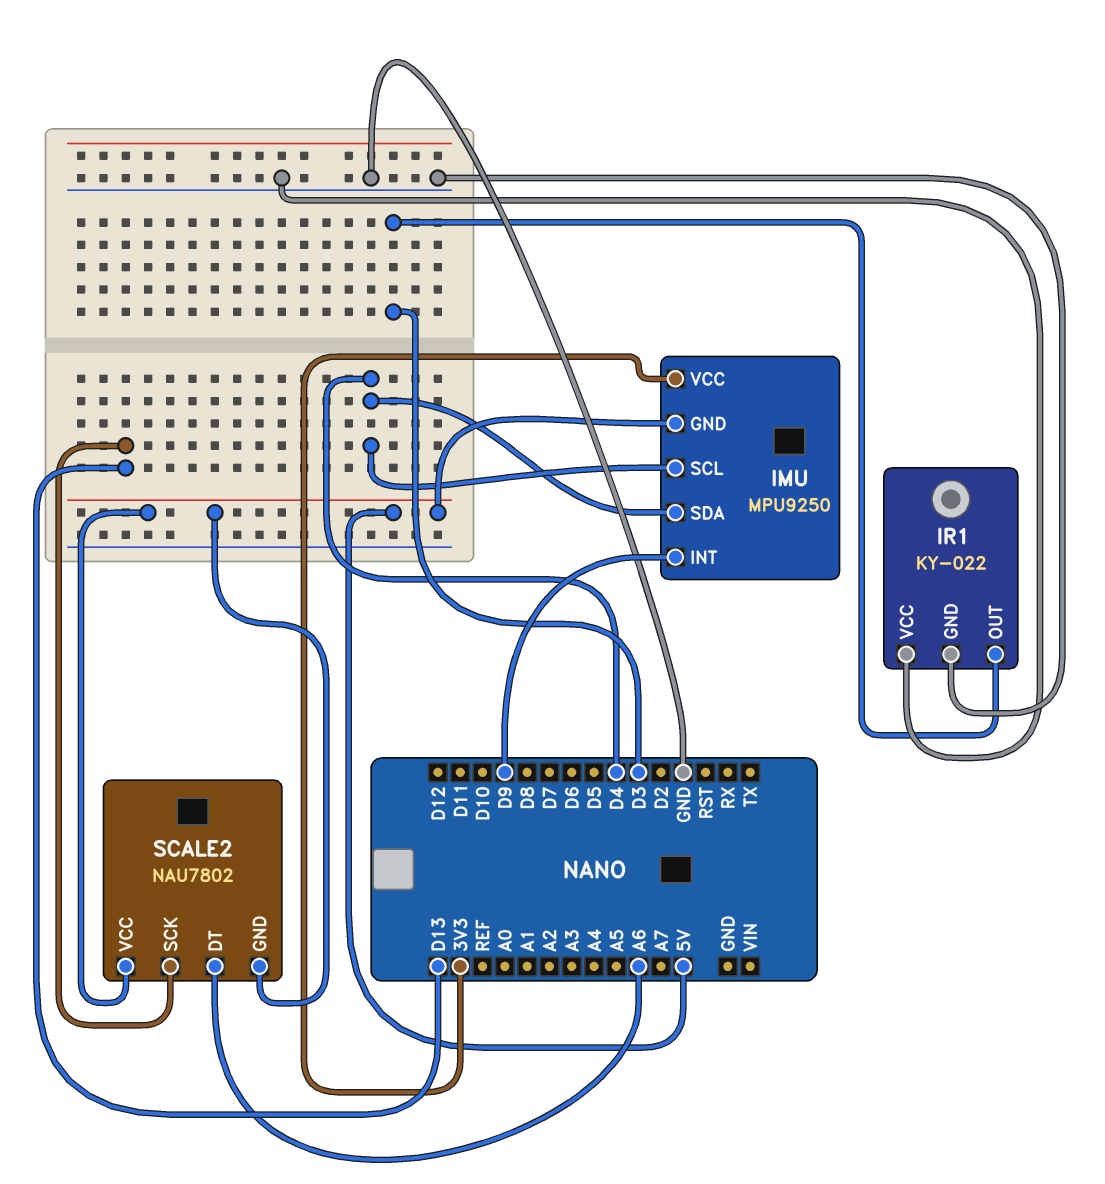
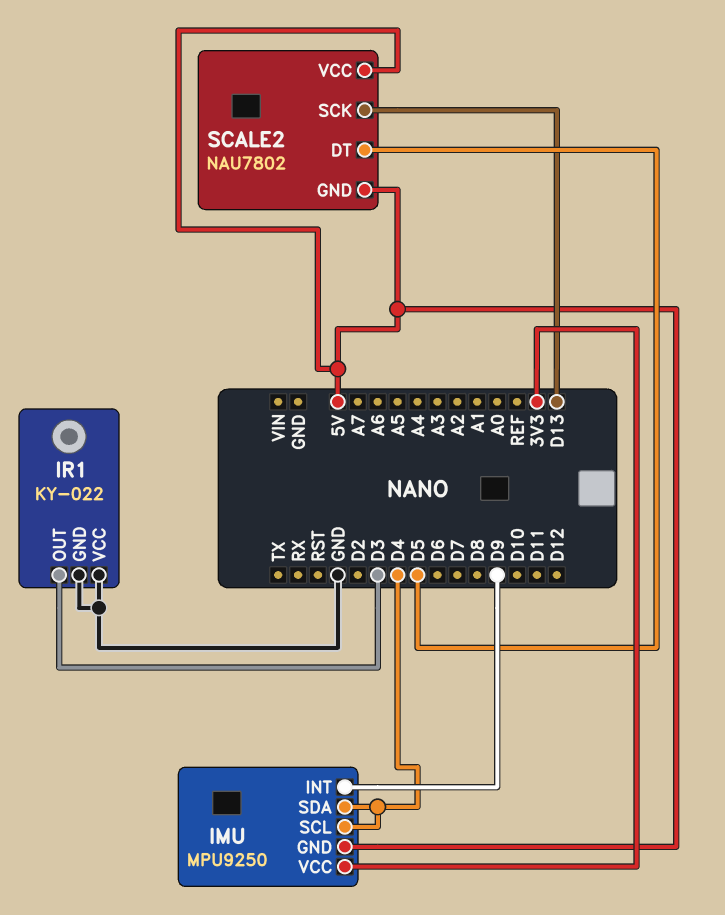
SCALE2 pin DT: A6 -> D5

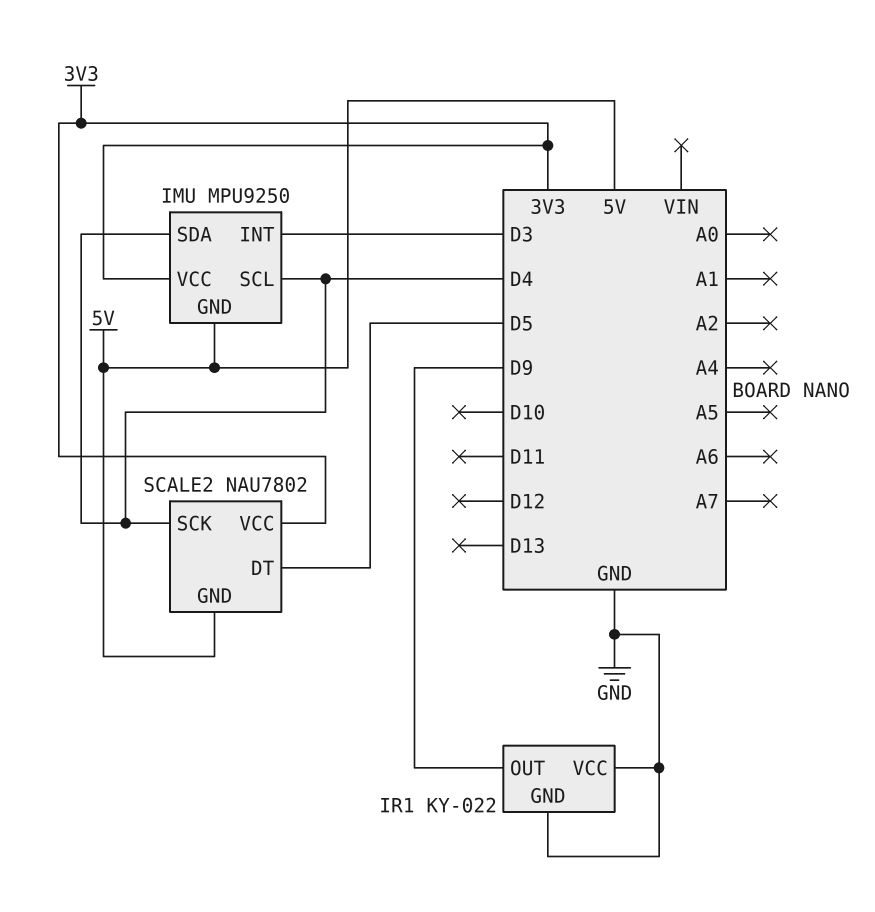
IMU pin INT: D9 -> D3
IR1 pin OUT: D3 -> D9
SCALE2 pin SCK: D13 -> D4
SCALE2 pin VCC: 5V -> 3V3

